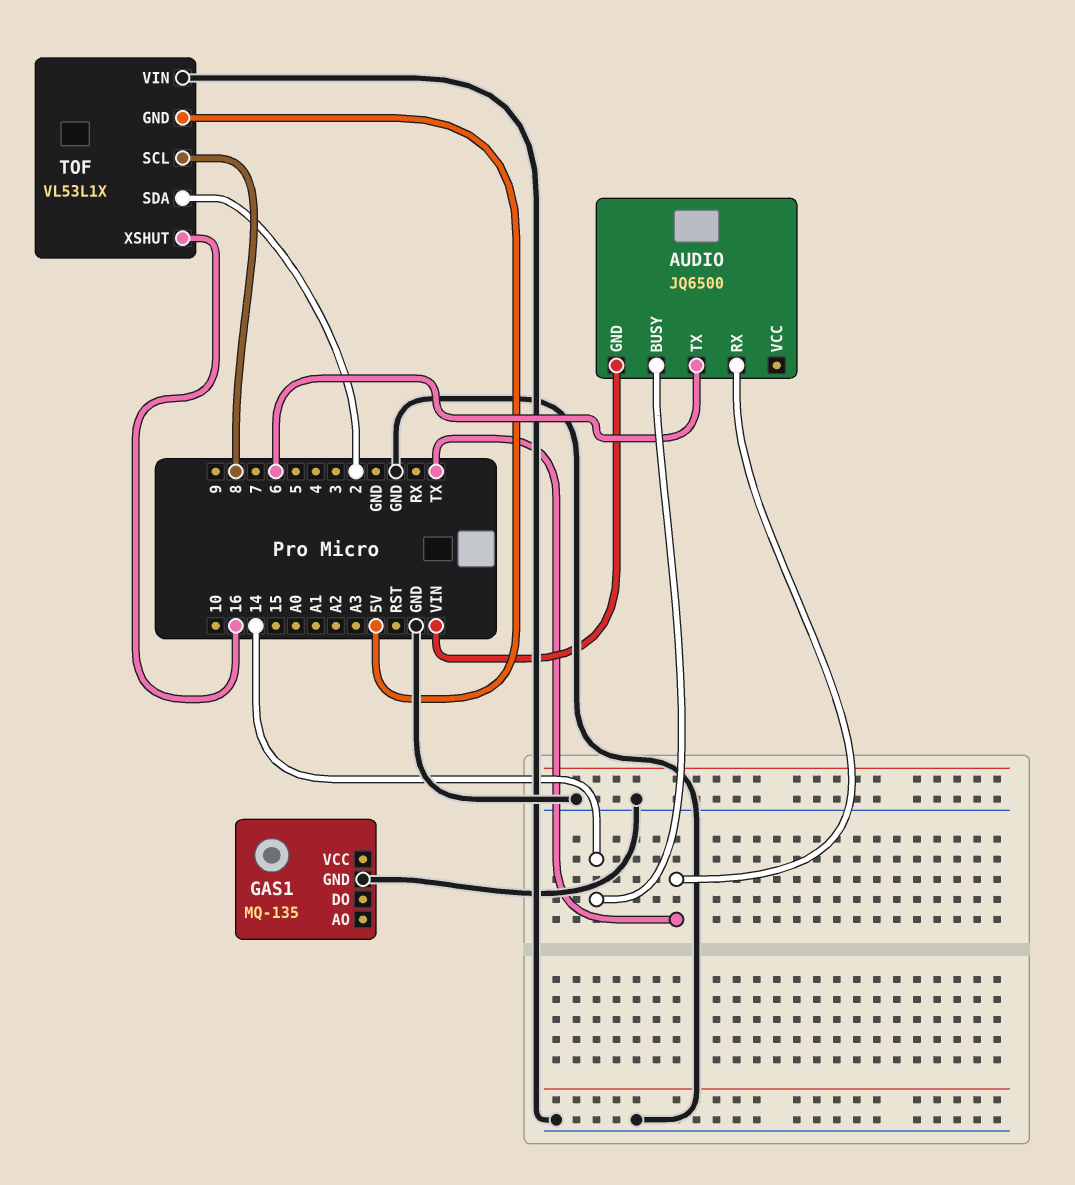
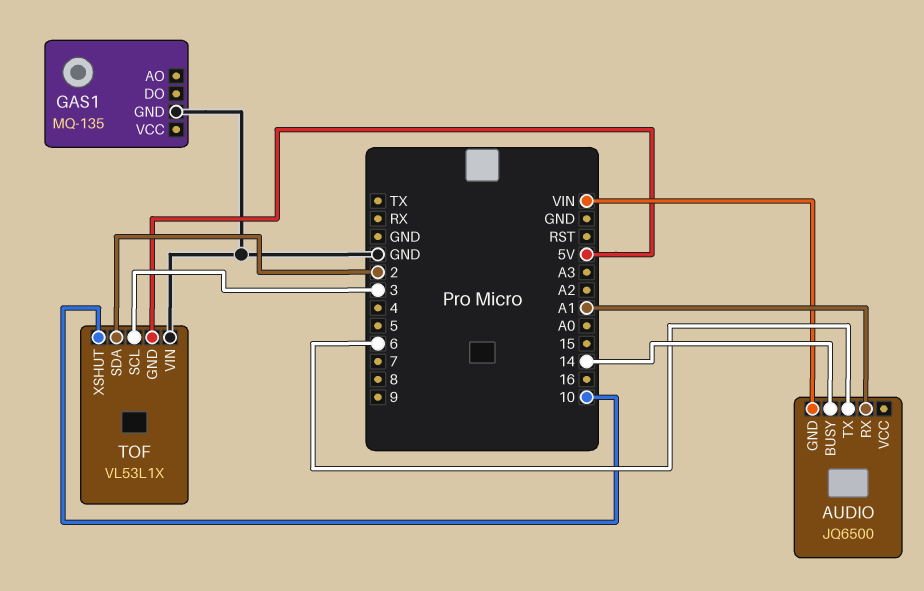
AUDIO pin RX: TX -> A1
TOF pin SCL: 8 -> 3
TOF pin XSHUT: 16 -> 10

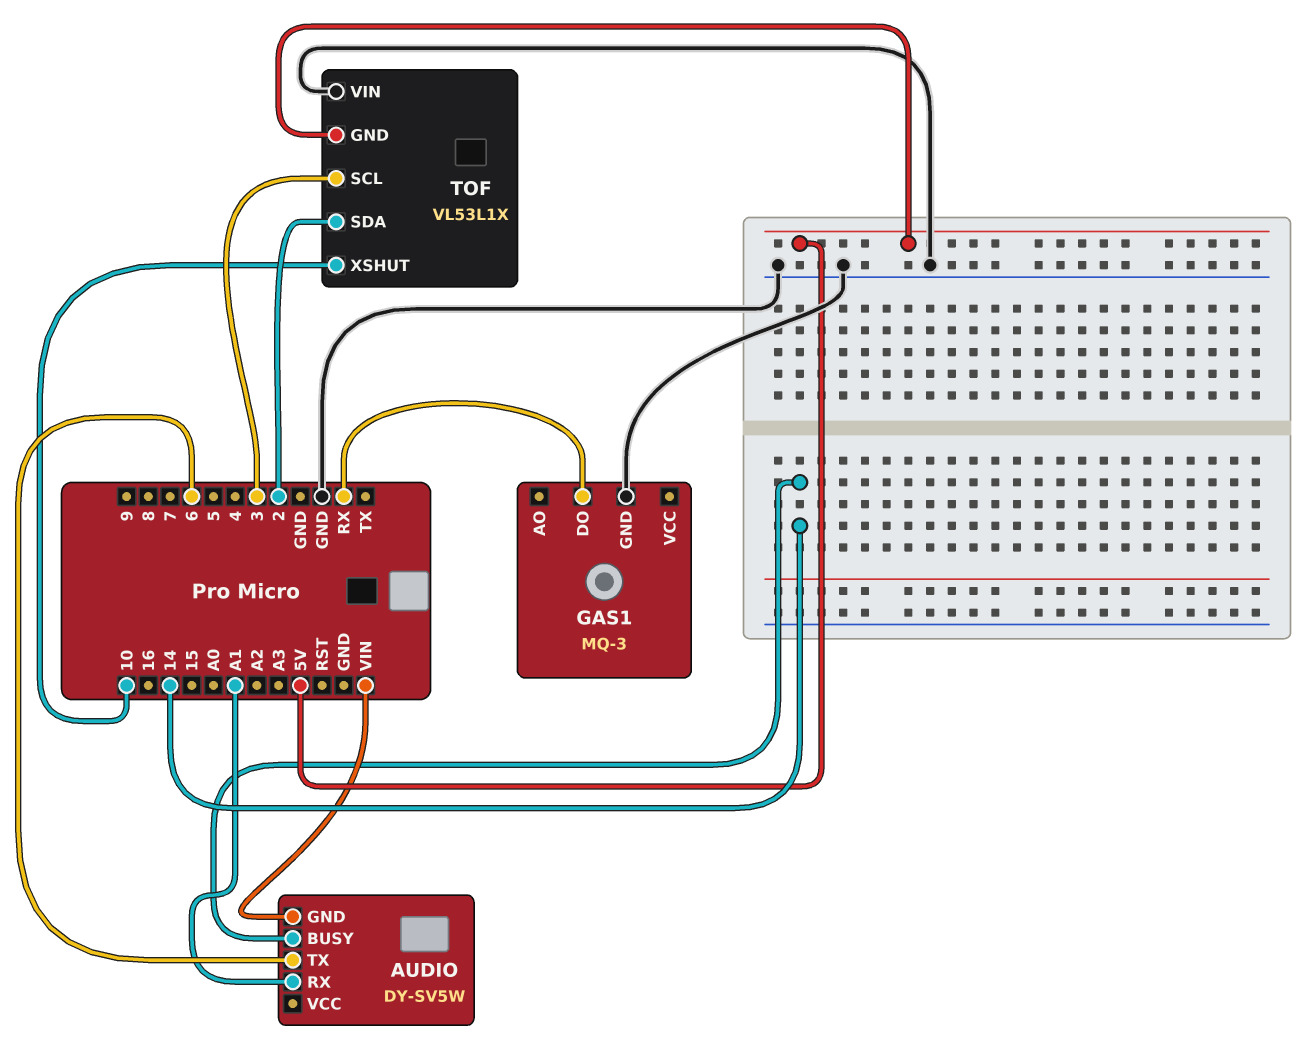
AUDIO: JQ6500 -> DY-SV5W
GAS1: MQ-135 -> MQ-3
GAS1 pin DO: none -> RX

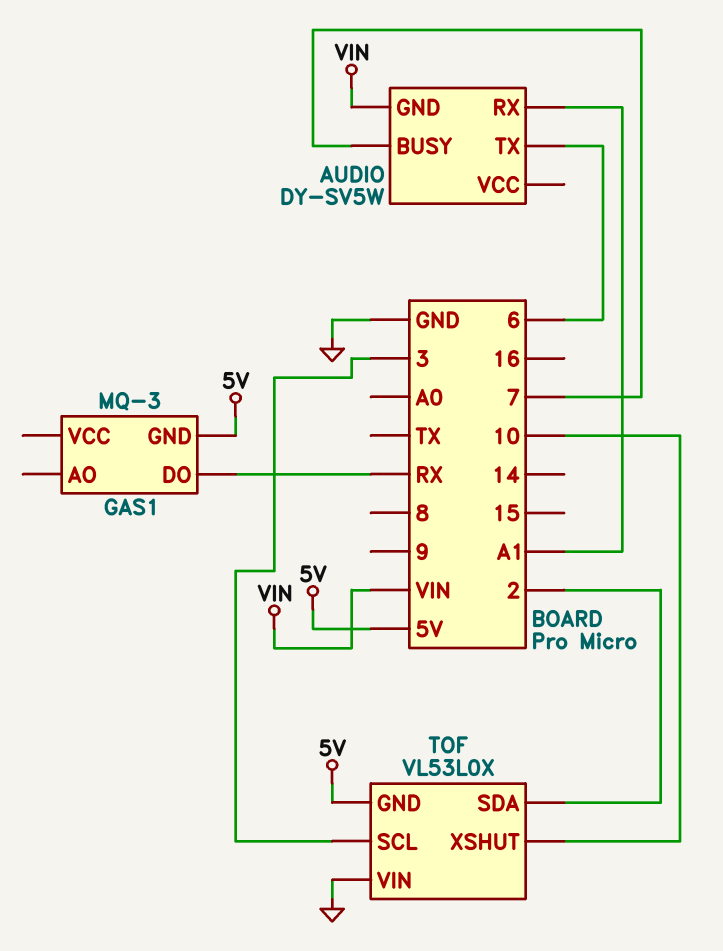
AUDIO pin BUSY: 14 -> 7
GAS1 pin GND: GND -> 5V
TOF: VL53L1X -> VL53L0X

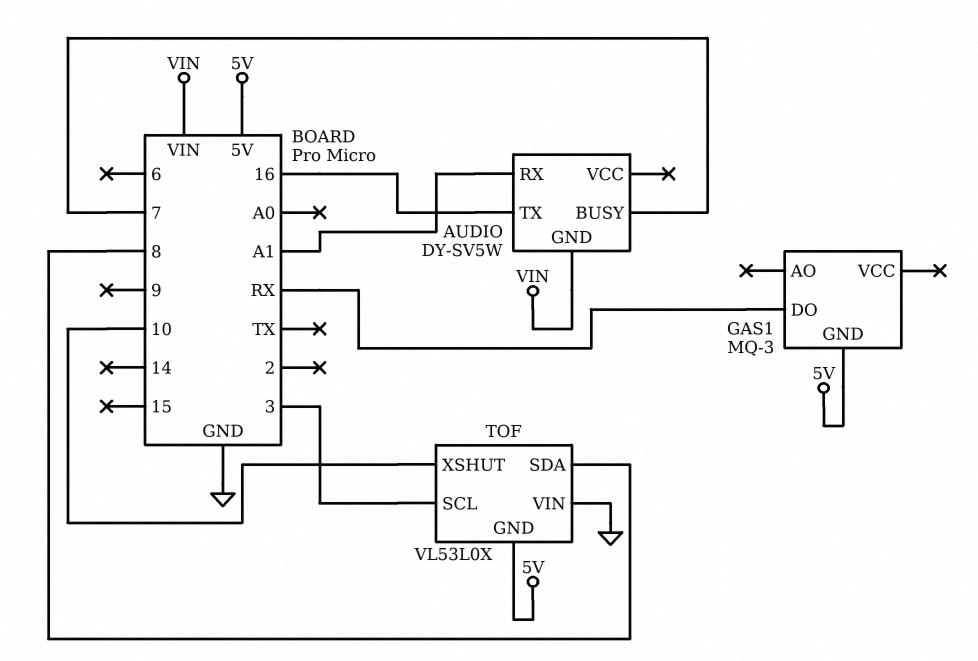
AUDIO pin TX: 6 -> 16
TOF pin SDA: 2 -> 8

